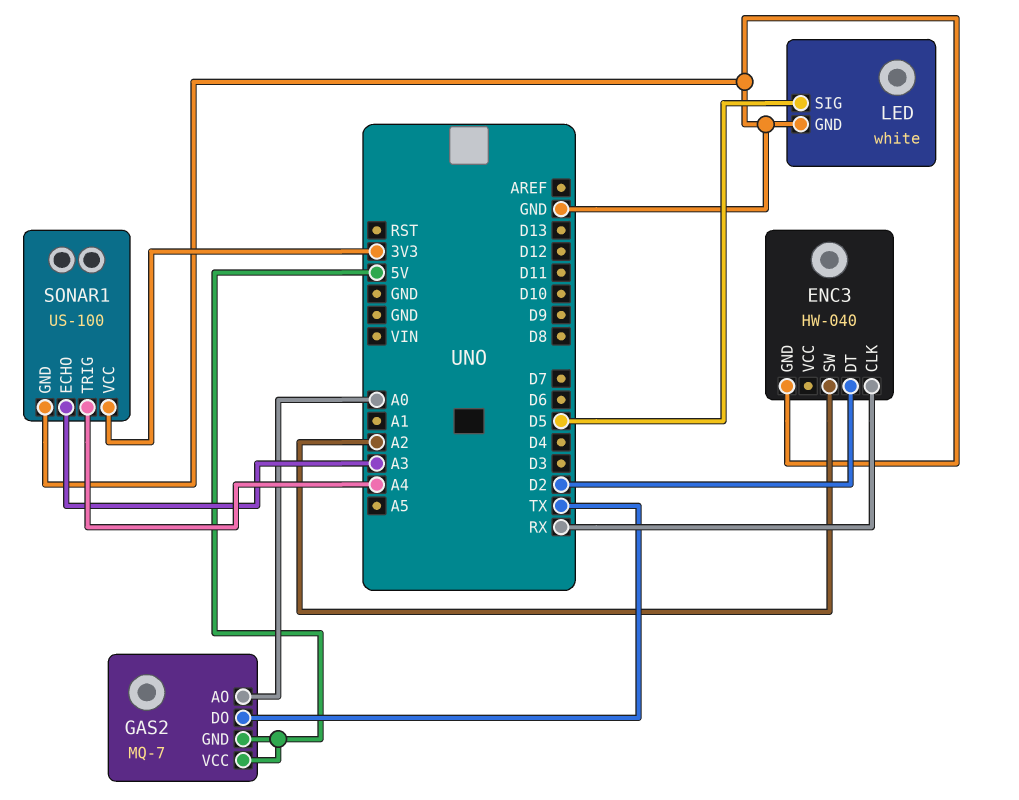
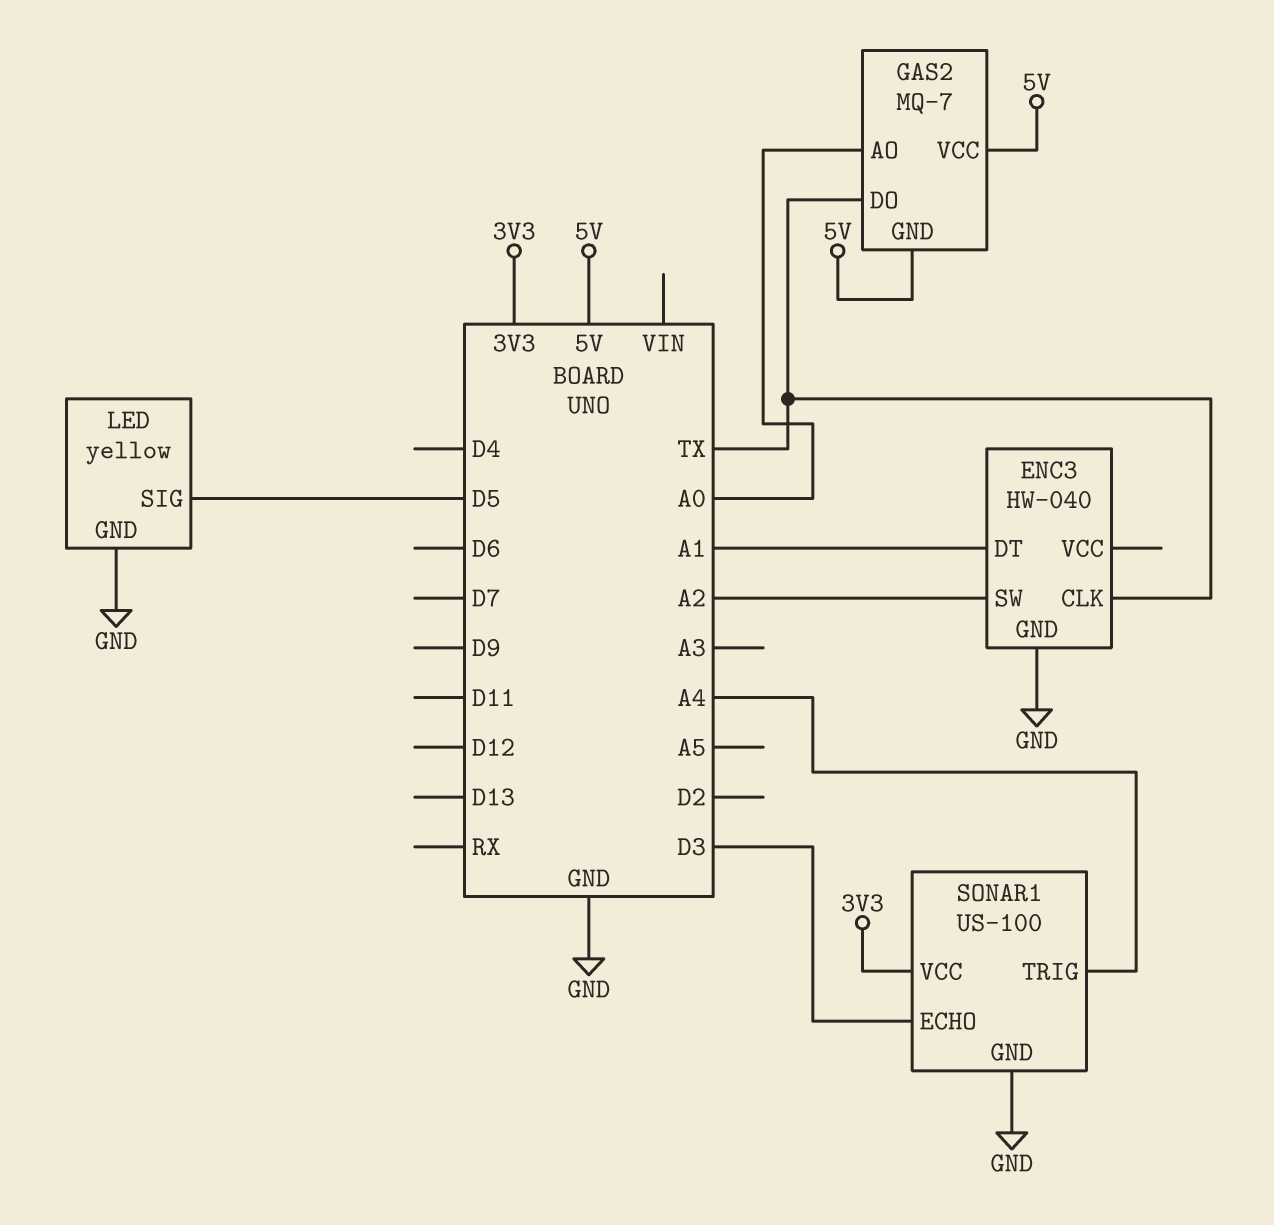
ENC3 pin CLK: RX -> TX
ENC3 pin DT: D2 -> A1
LED: white -> yellow
SONAR1 pin ECHO: A3 -> D3

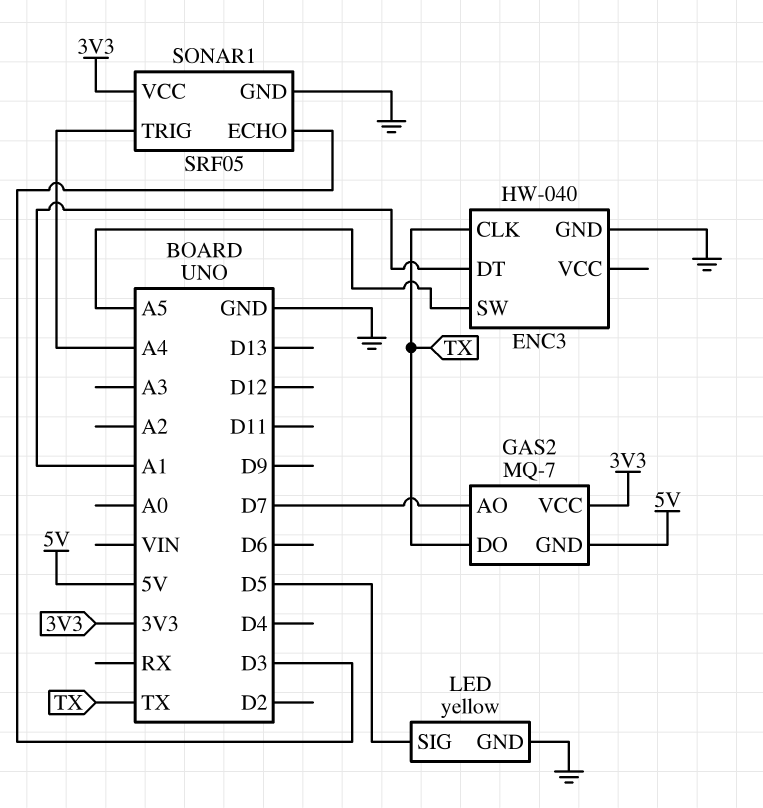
ENC3 pin SW: A2 -> A5
GAS2 pin AO: A0 -> D7
GAS2 pin VCC: 5V -> 3V3
SONAR1: US-100 -> SRF05

